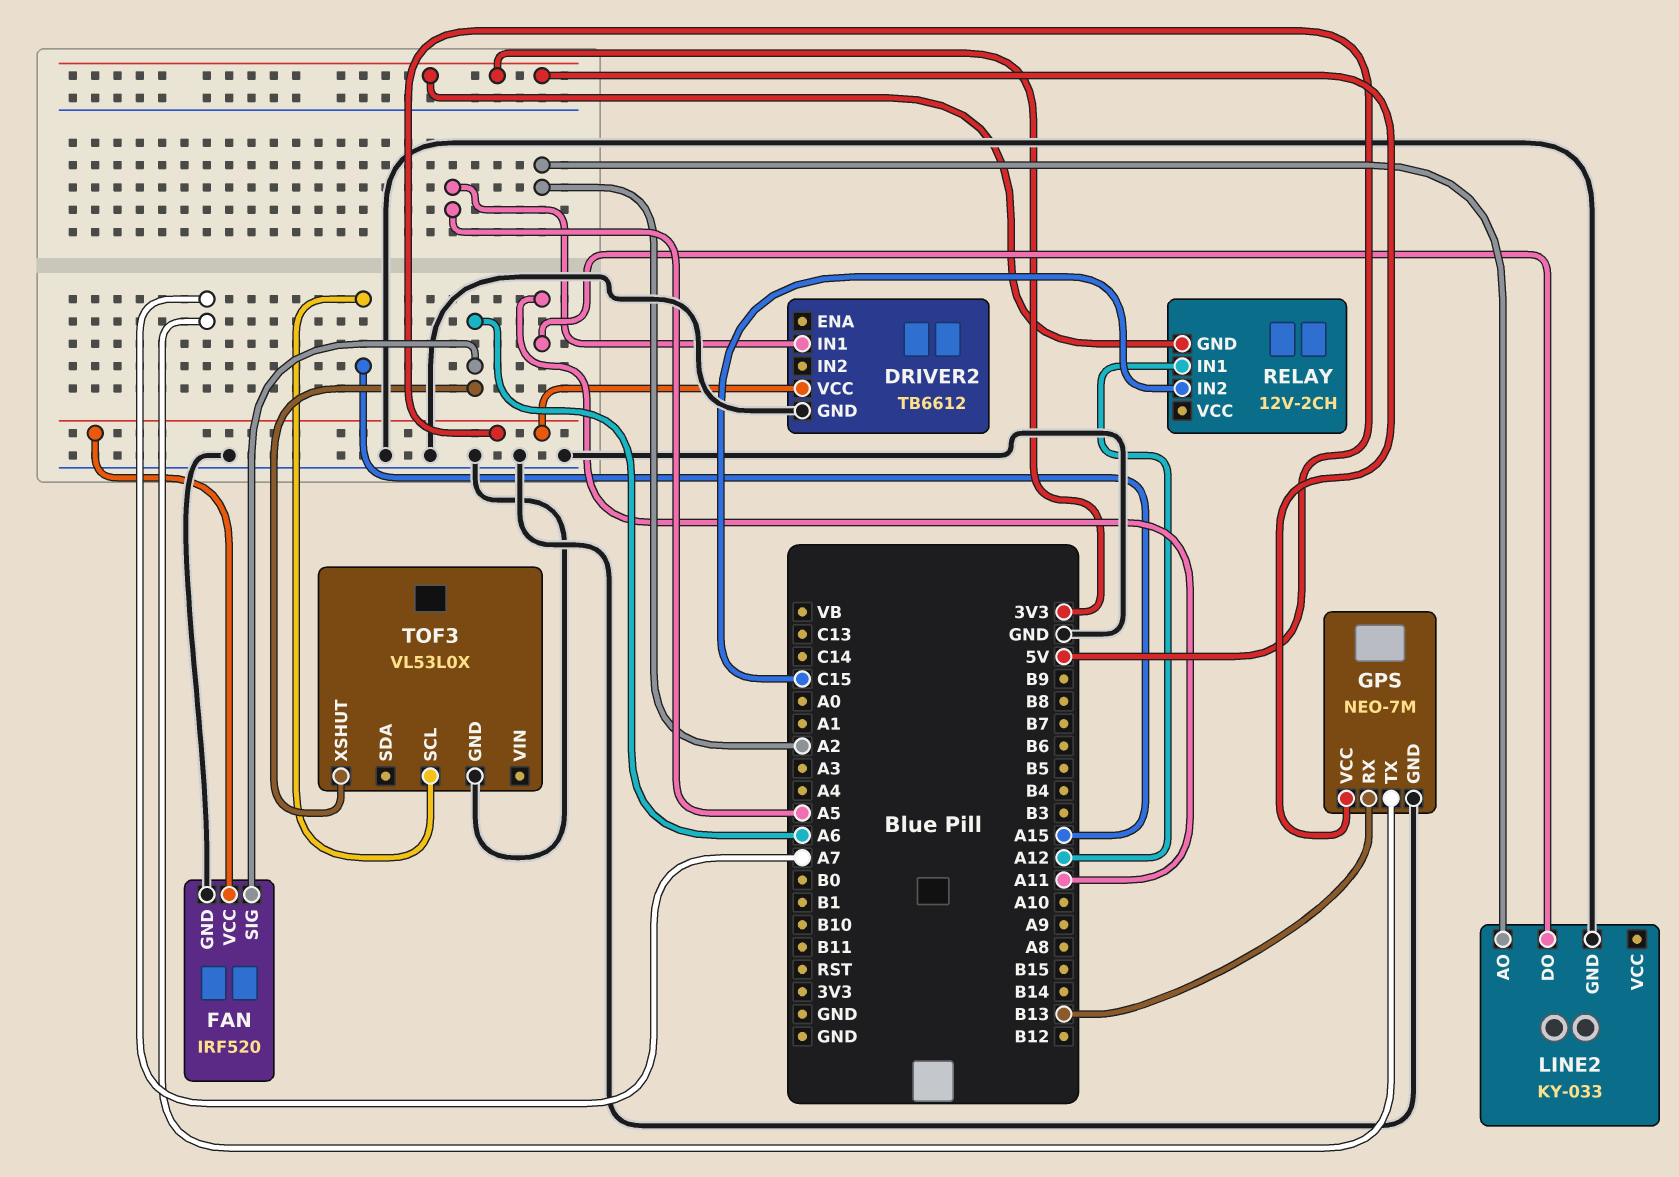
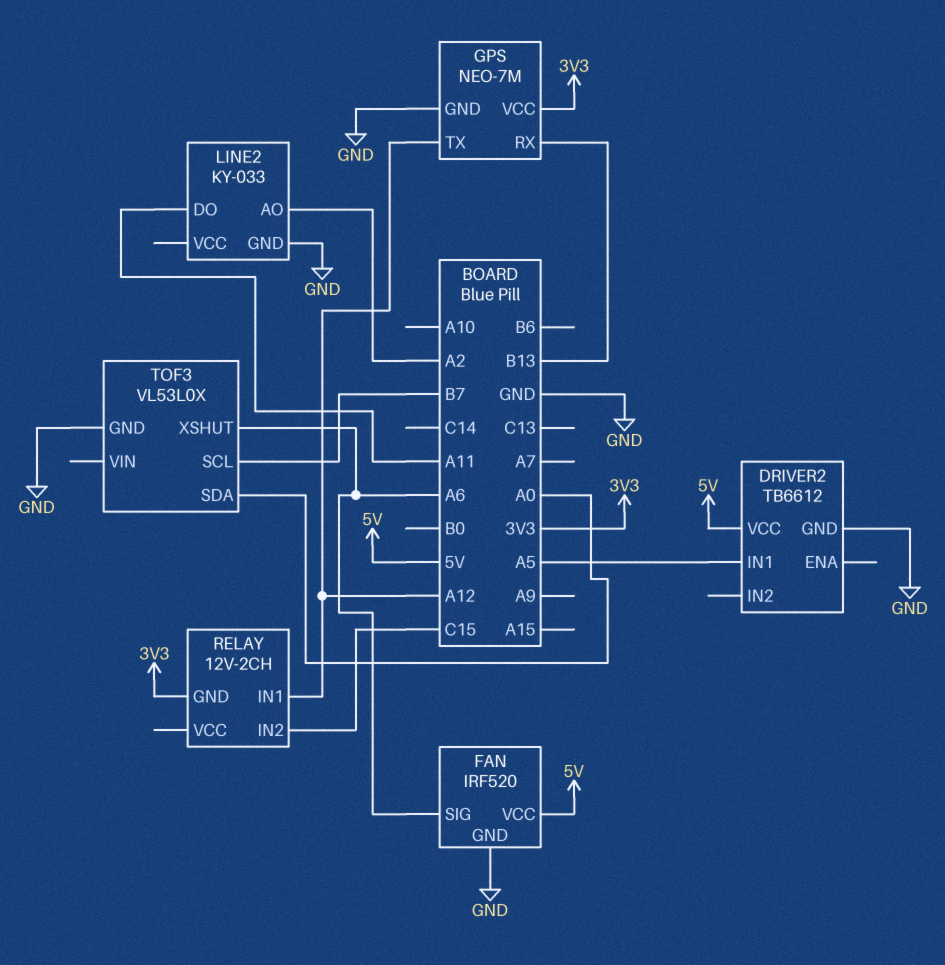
GPS pin TX: A7 -> A12
TOF3 pin SCL: A15 -> B7
TOF3 pin SDA: none -> A0

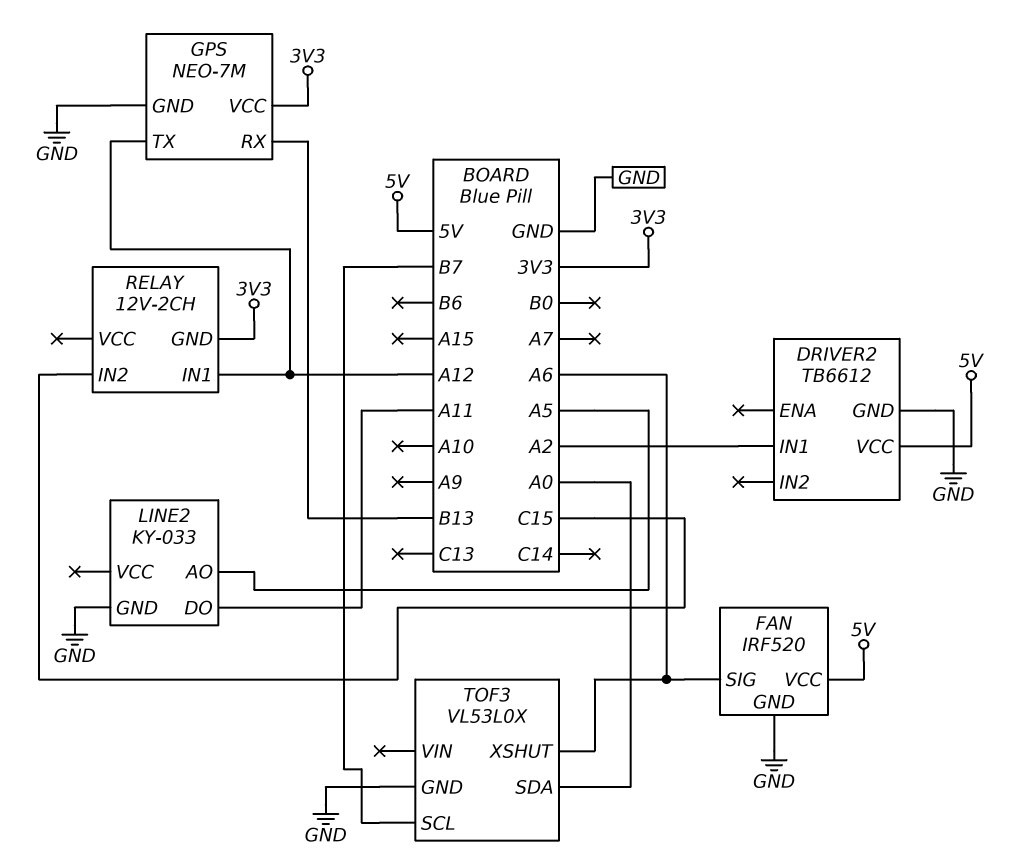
DRIVER2 pin IN1: A5 -> A2
LINE2 pin AO: A2 -> A5

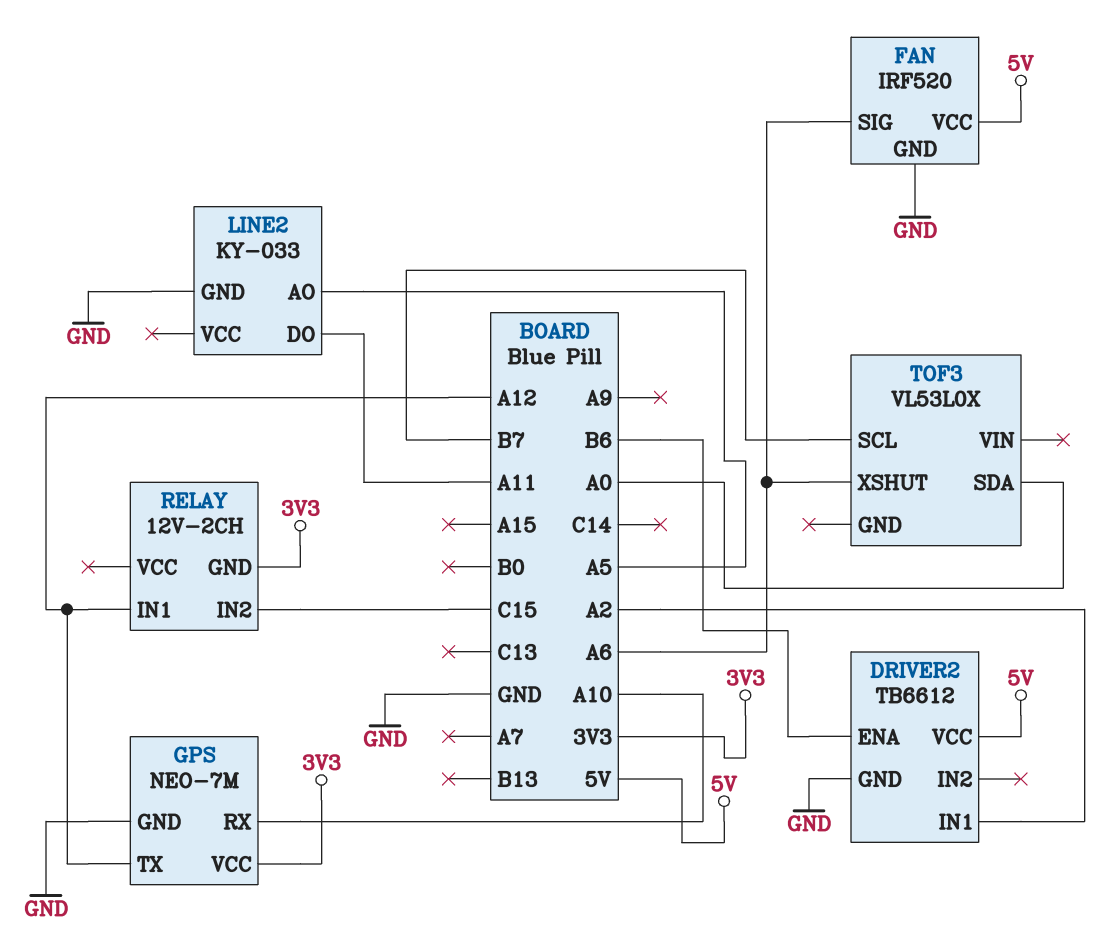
DRIVER2 pin ENA: none -> B6
GPS pin RX: B13 -> A10
TOF3 pin GND: GND -> none

